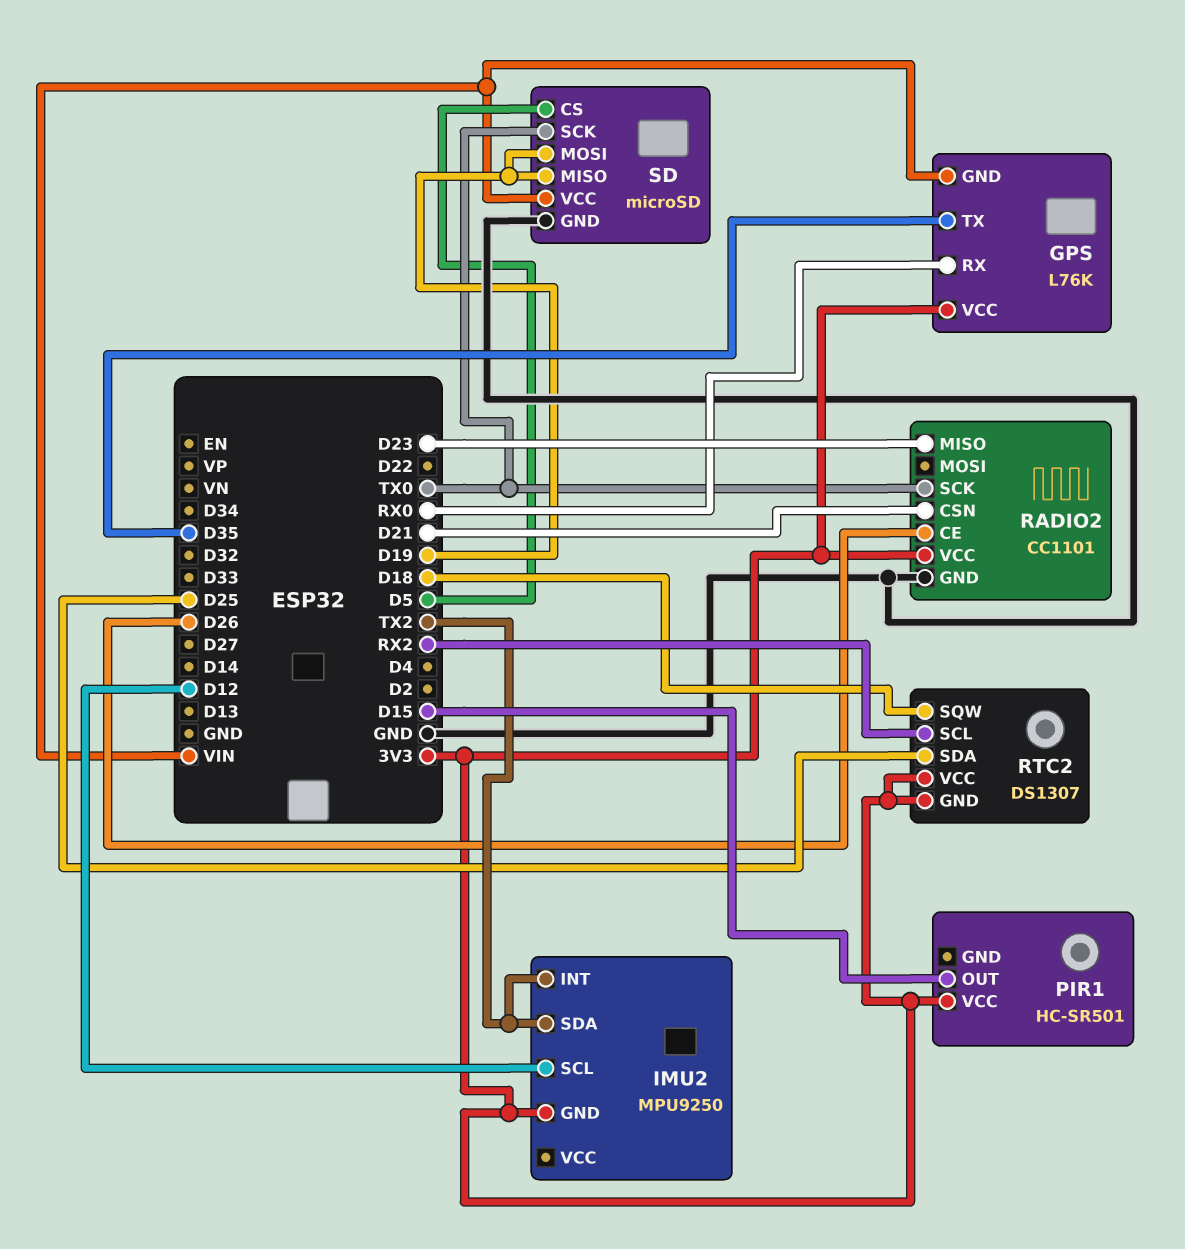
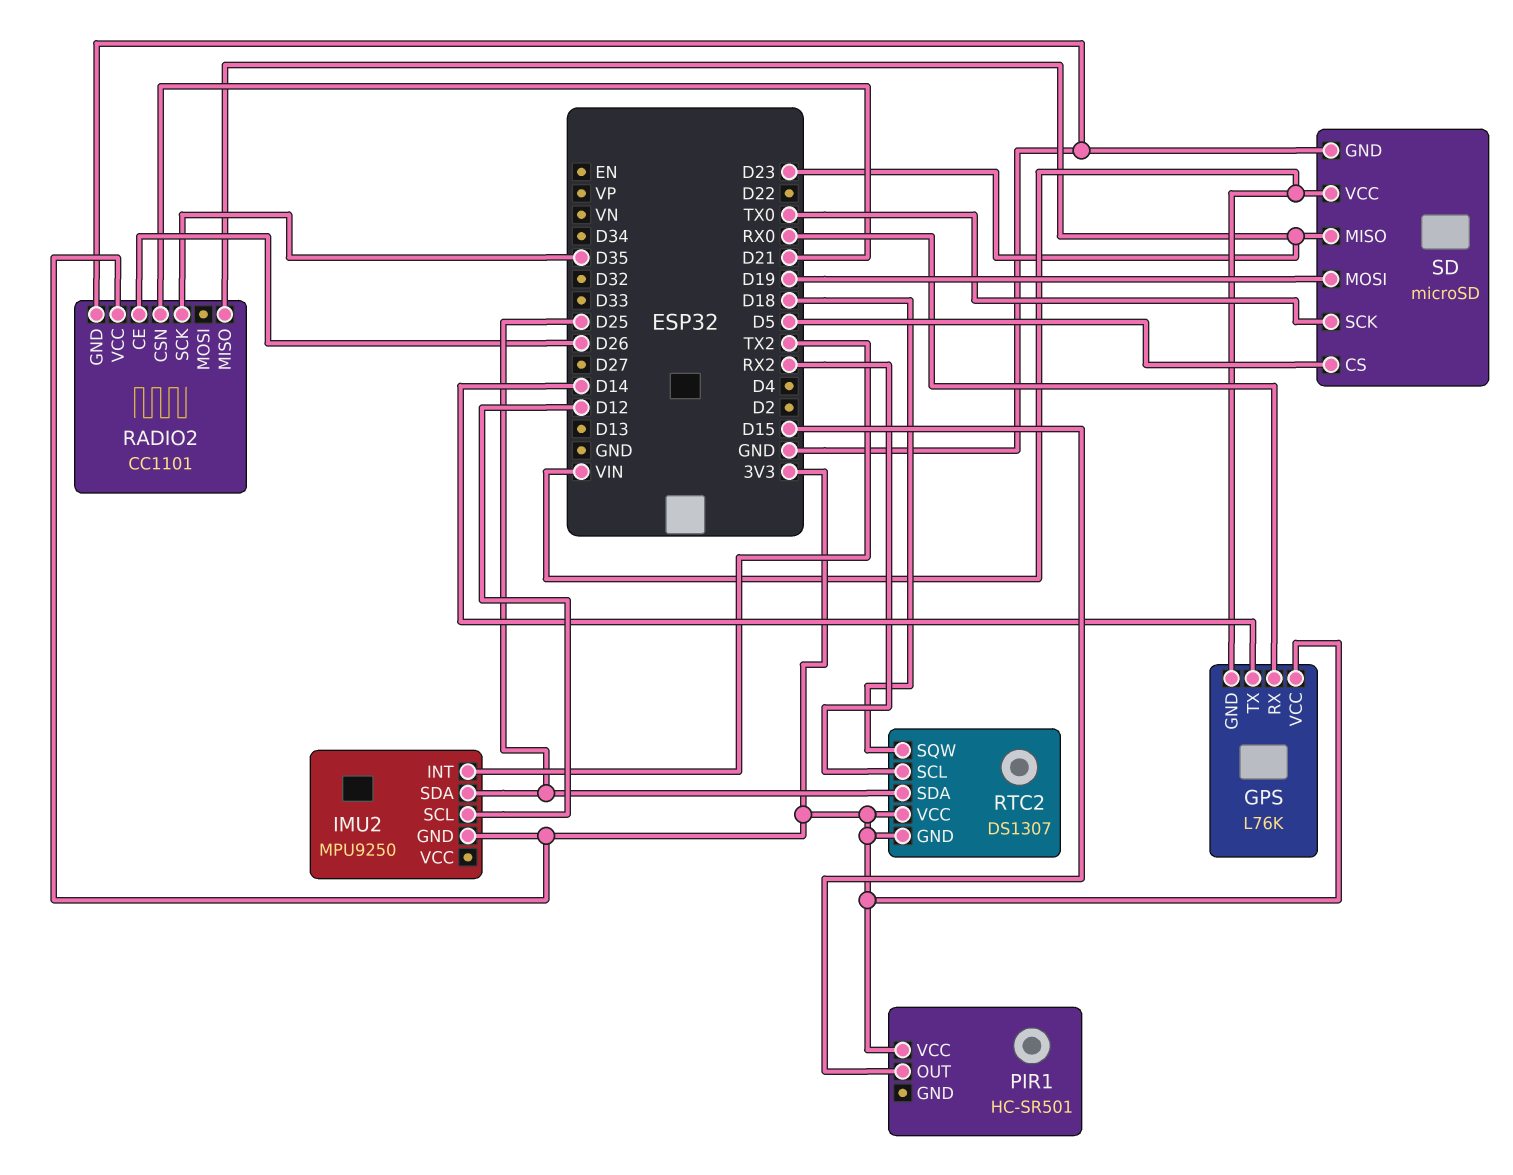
GPS pin TX: D35 -> D14
IMU2 pin SDA: TX2 -> D25
RADIO2 pin SCK: TX0 -> D35
SD pin MISO: D19 -> D23

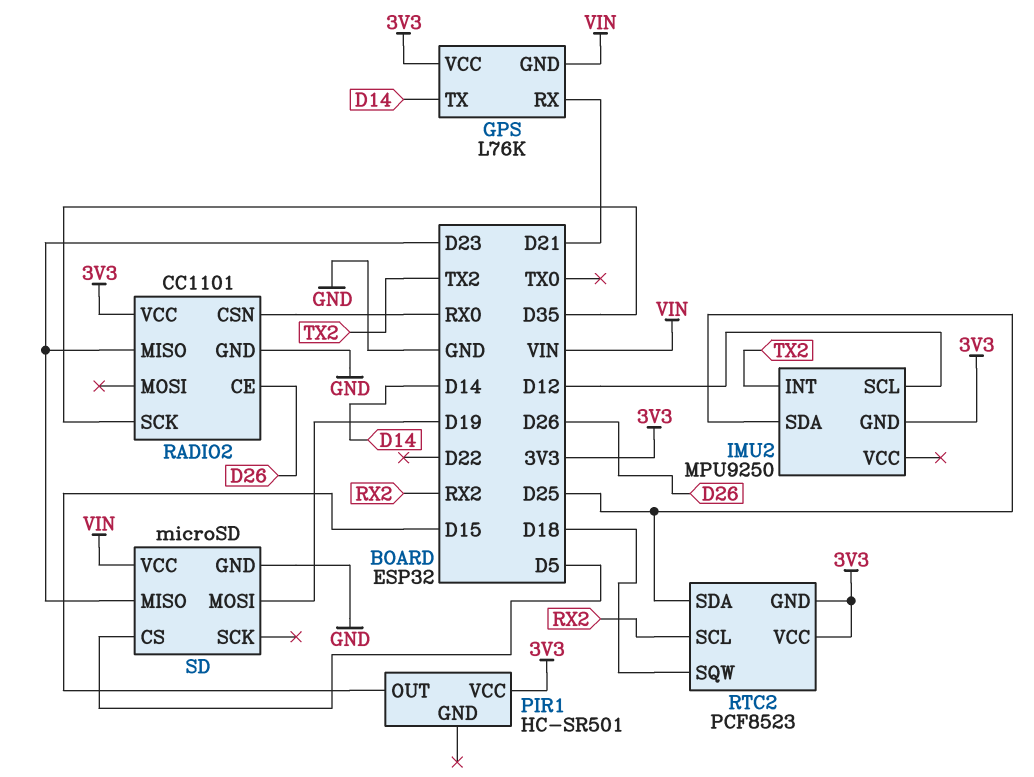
GPS pin RX: RX0 -> D21
RADIO2 pin CSN: D21 -> RX0
RTC2: DS1307 -> PCF8523
SD pin SCK: TX0 -> none

